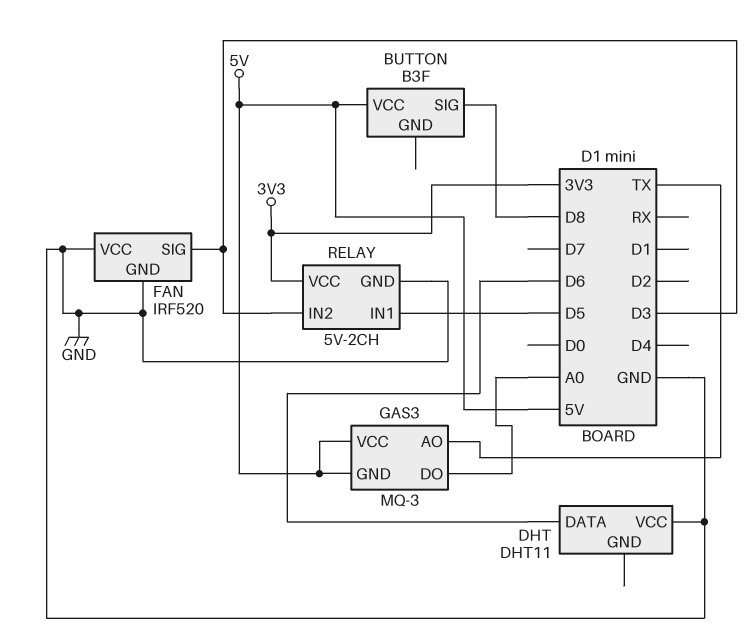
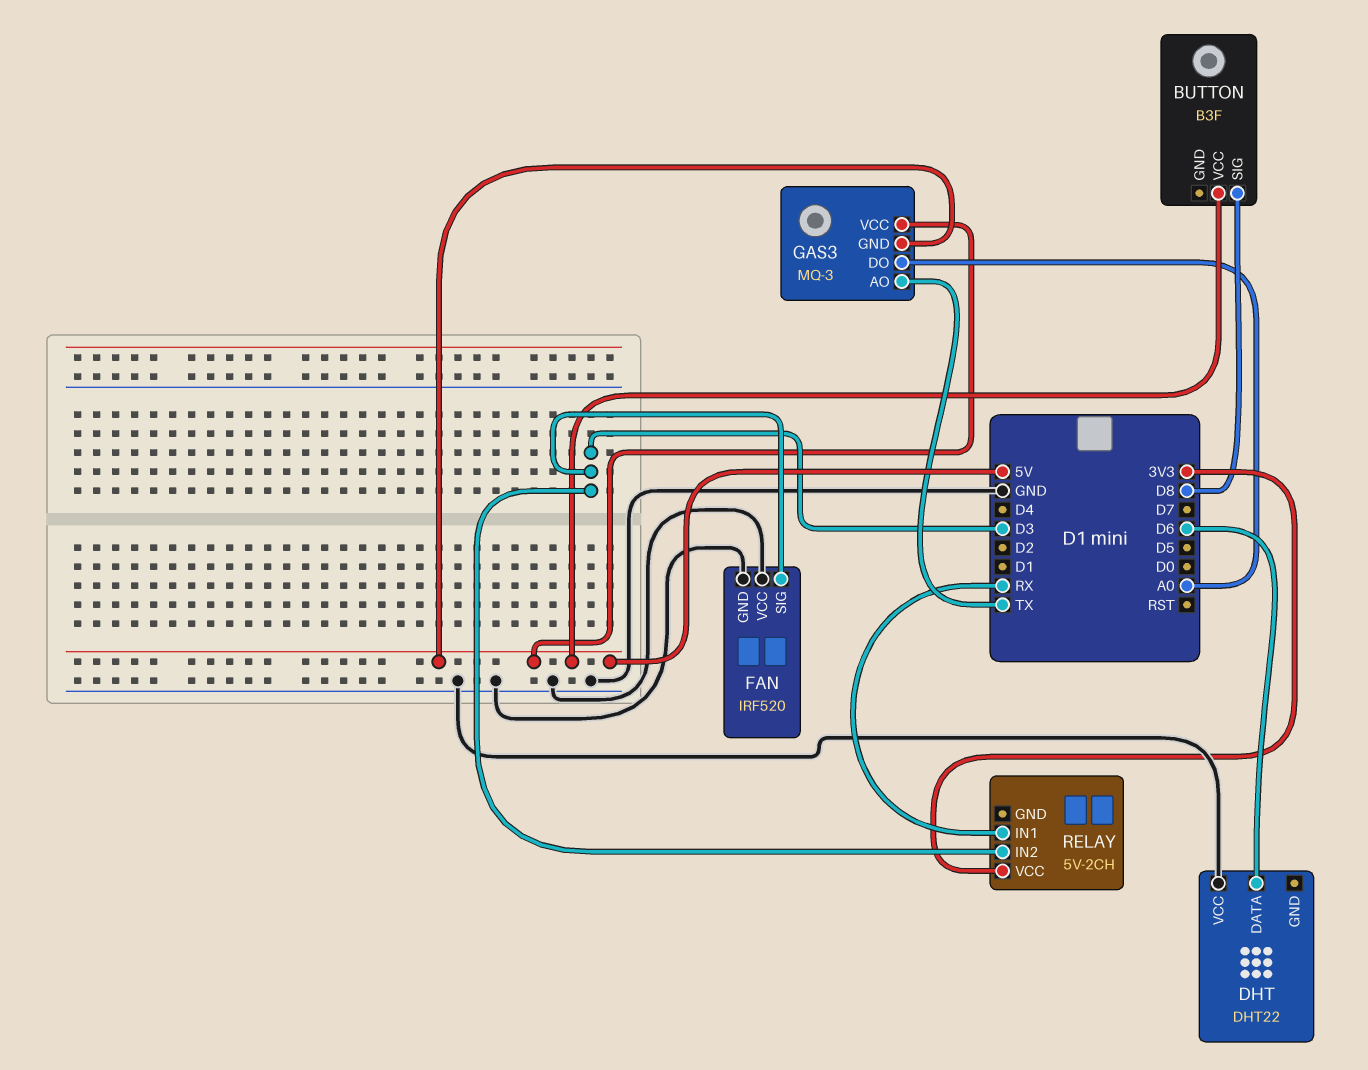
DHT: DHT11 -> DHT22
RELAY pin GND: GND -> none
RELAY pin IN1: D5 -> RX

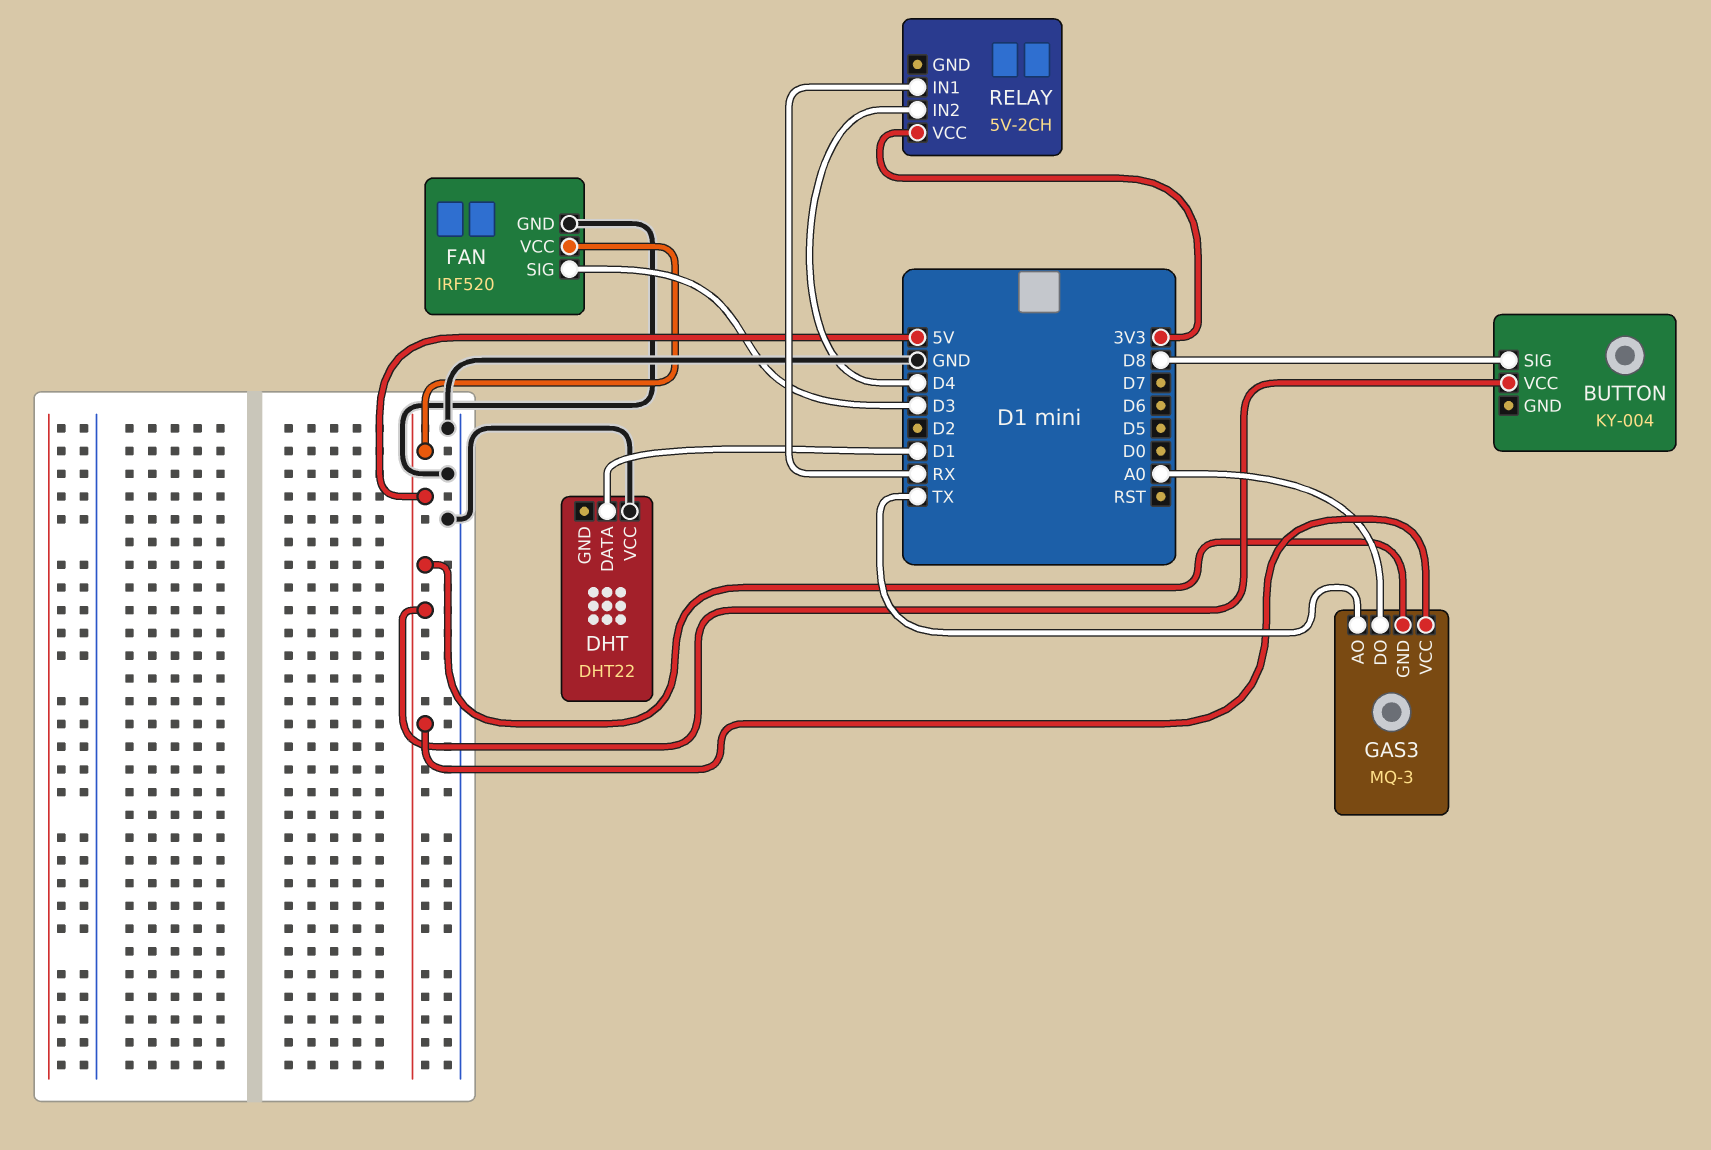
BUTTON: B3F -> KY-004
DHT pin DATA: D6 -> D1
FAN pin VCC: GND -> 5V
RELAY pin IN2: D3 -> D4

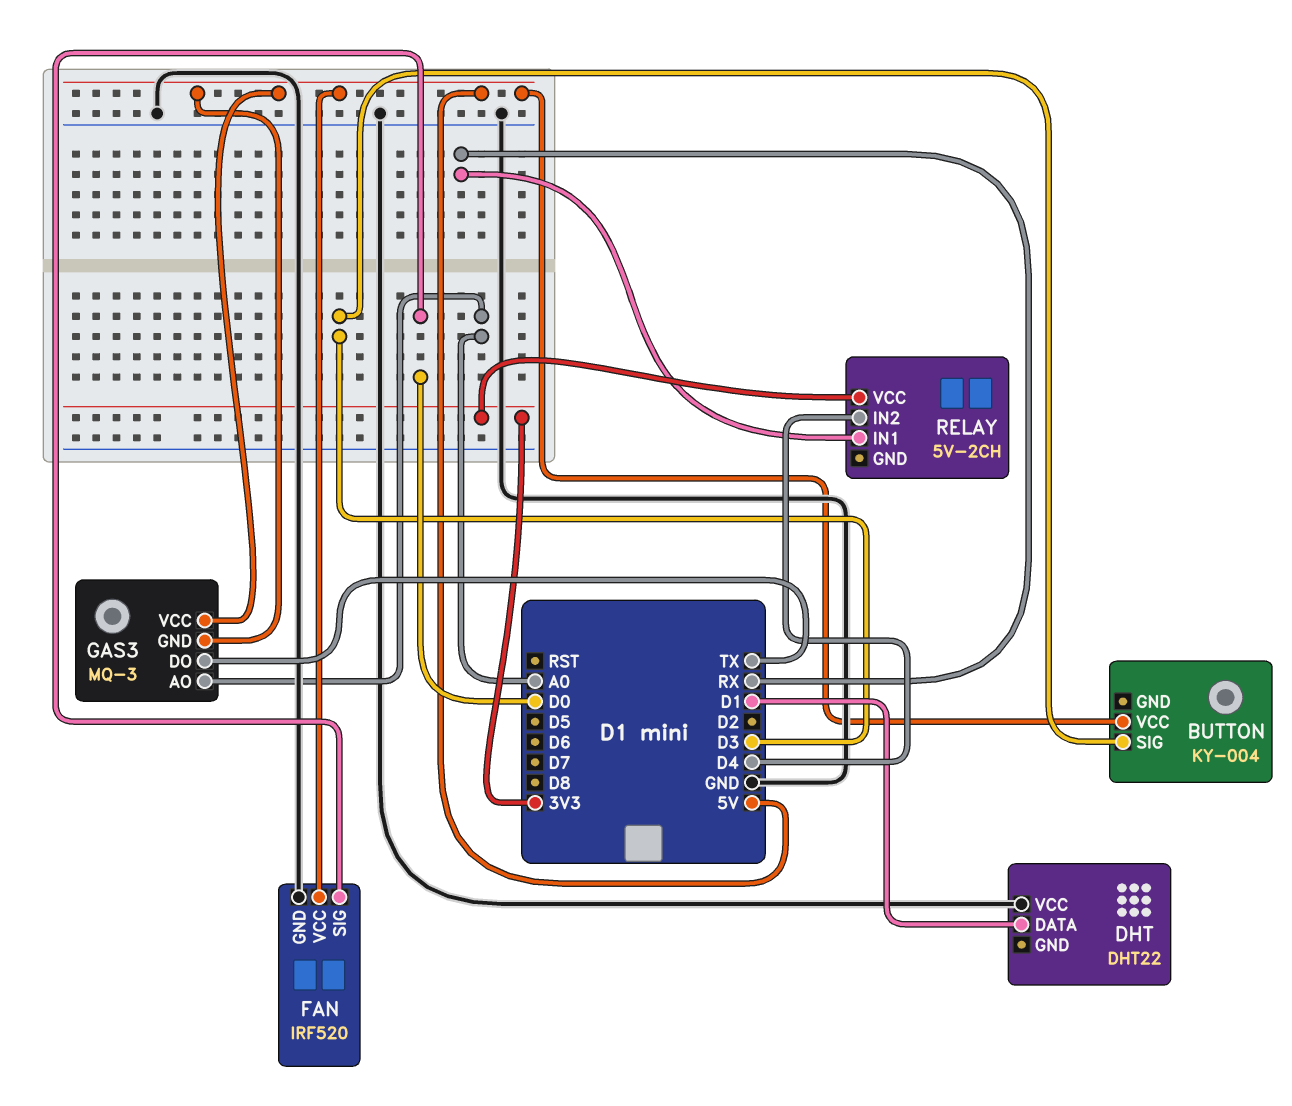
BUTTON pin SIG: D8 -> D3
FAN pin SIG: D3 -> D0
GAS3 pin AO: TX -> A0
GAS3 pin DO: A0 -> TX

